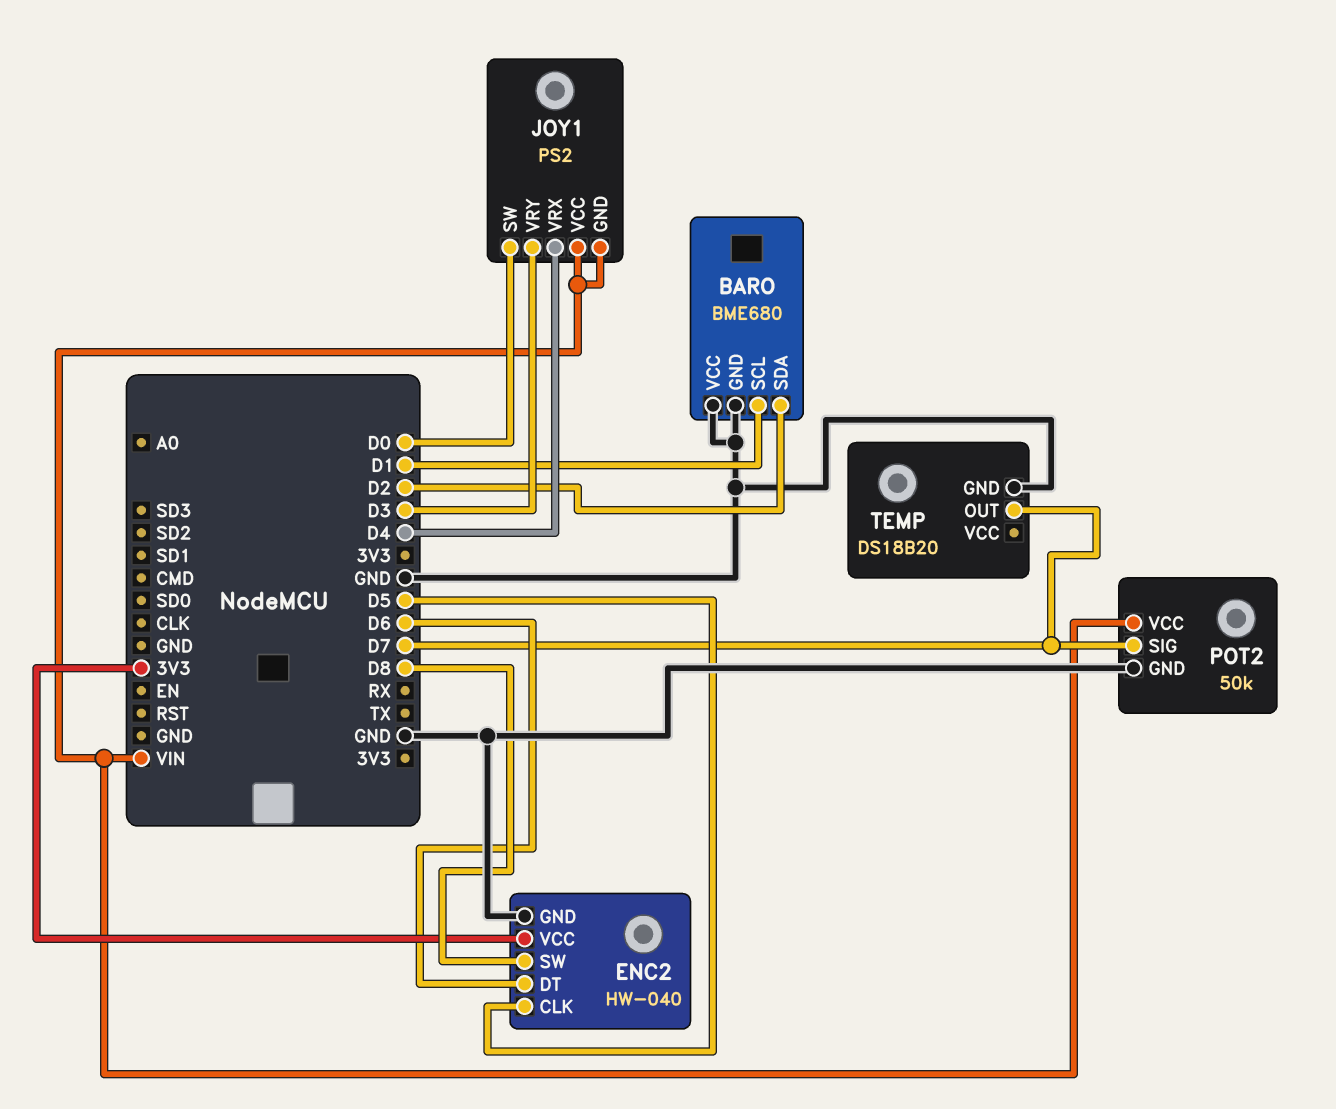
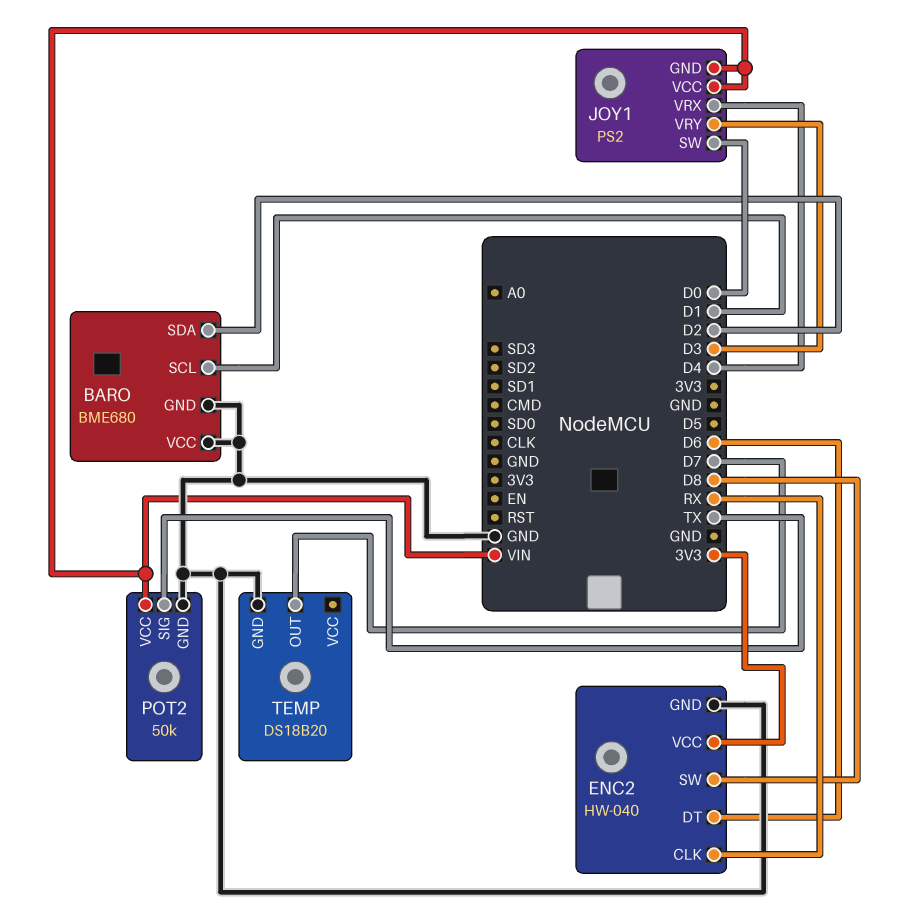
ENC2 pin CLK: D5 -> RX
POT2 pin SIG: D7 -> TX

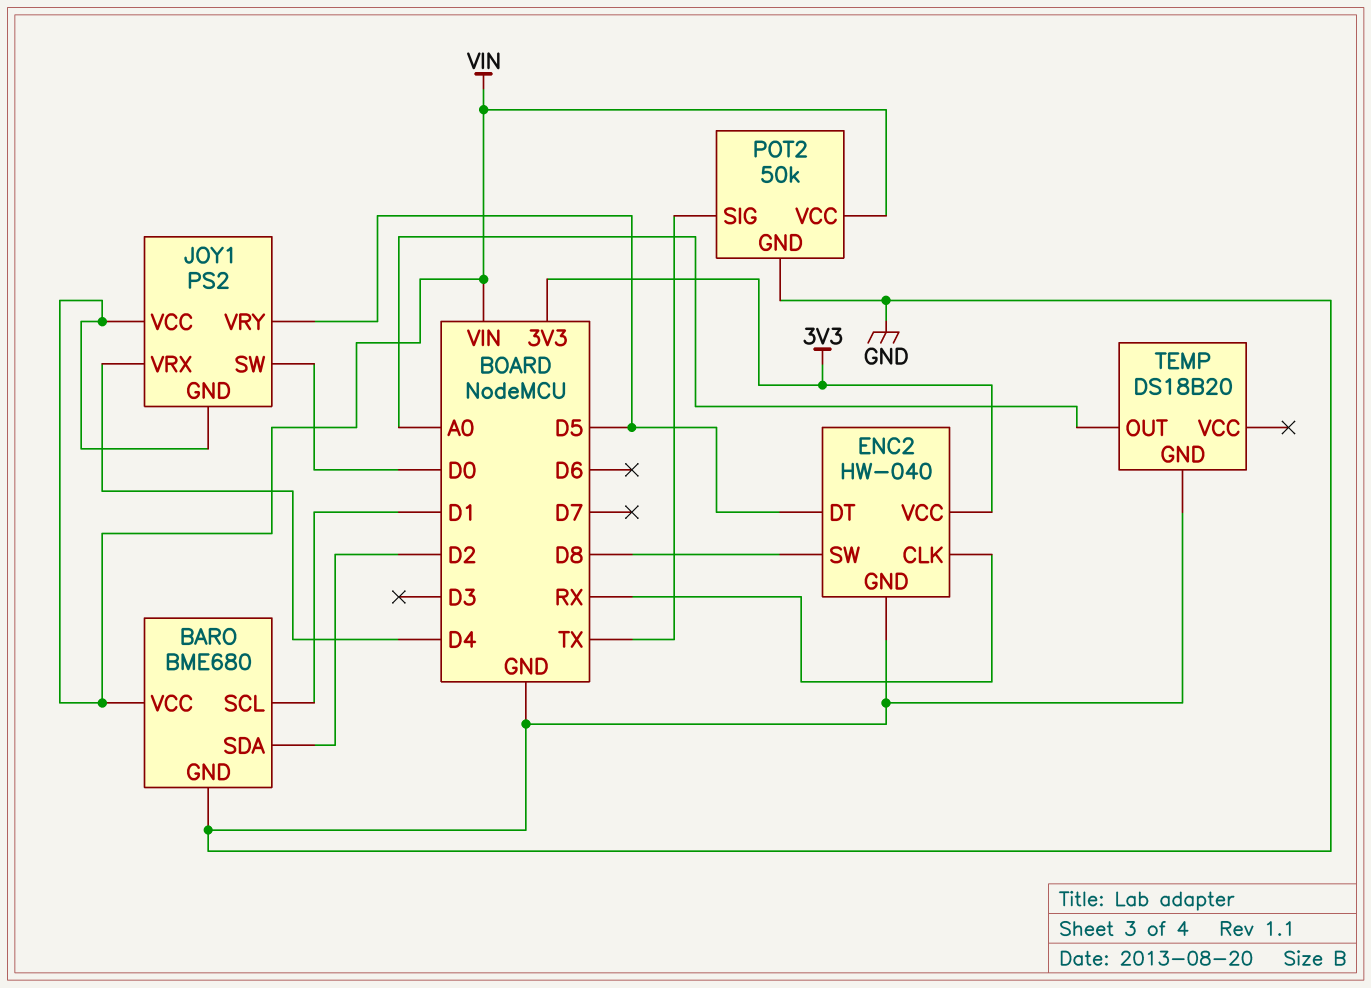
BARO pin VCC: GND -> VIN
ENC2 pin DT: D6 -> D5
JOY1 pin VRY: D3 -> D5
TEMP pin OUT: D7 -> A0

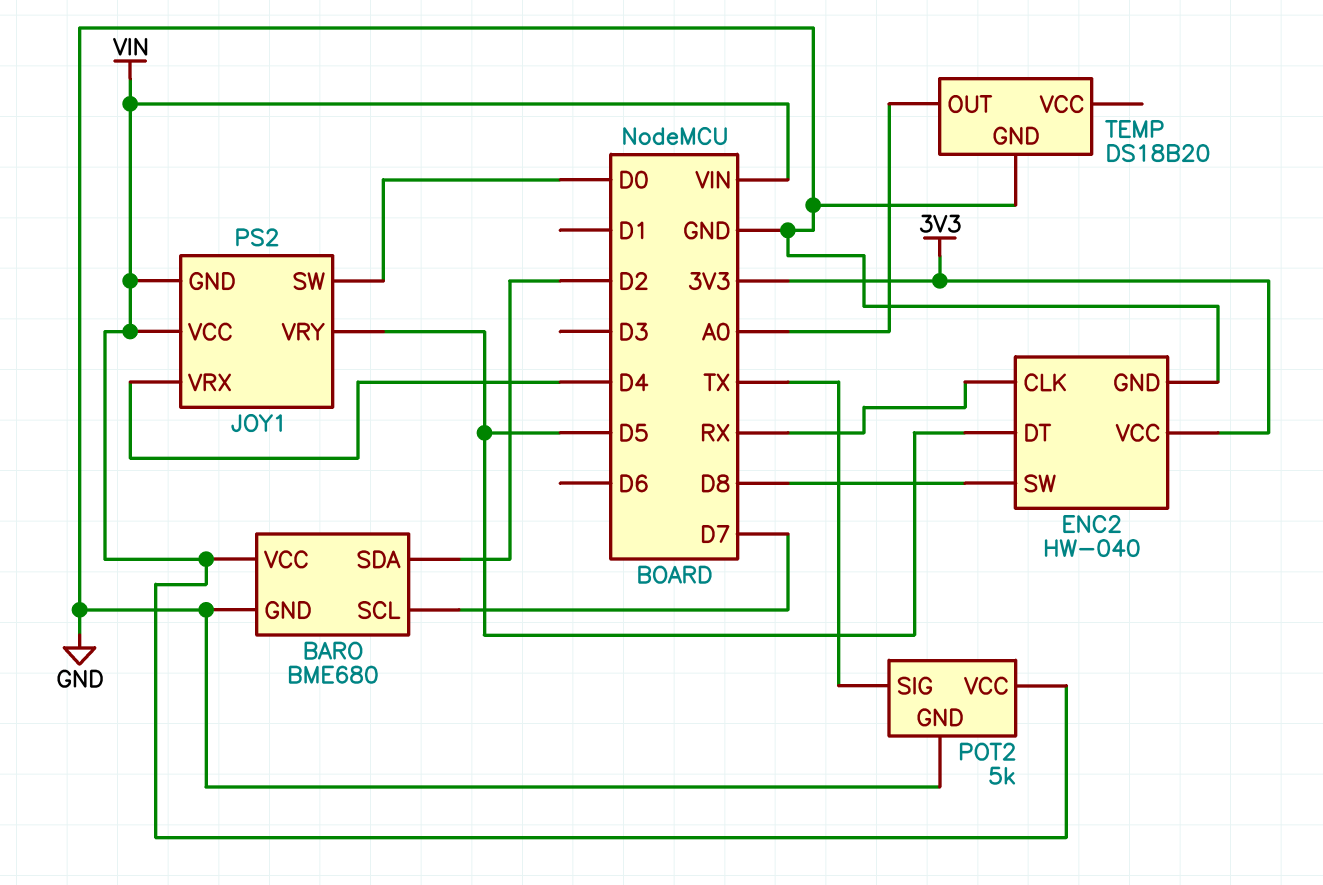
BARO pin SCL: D1 -> D7
POT2: 50k -> 5k

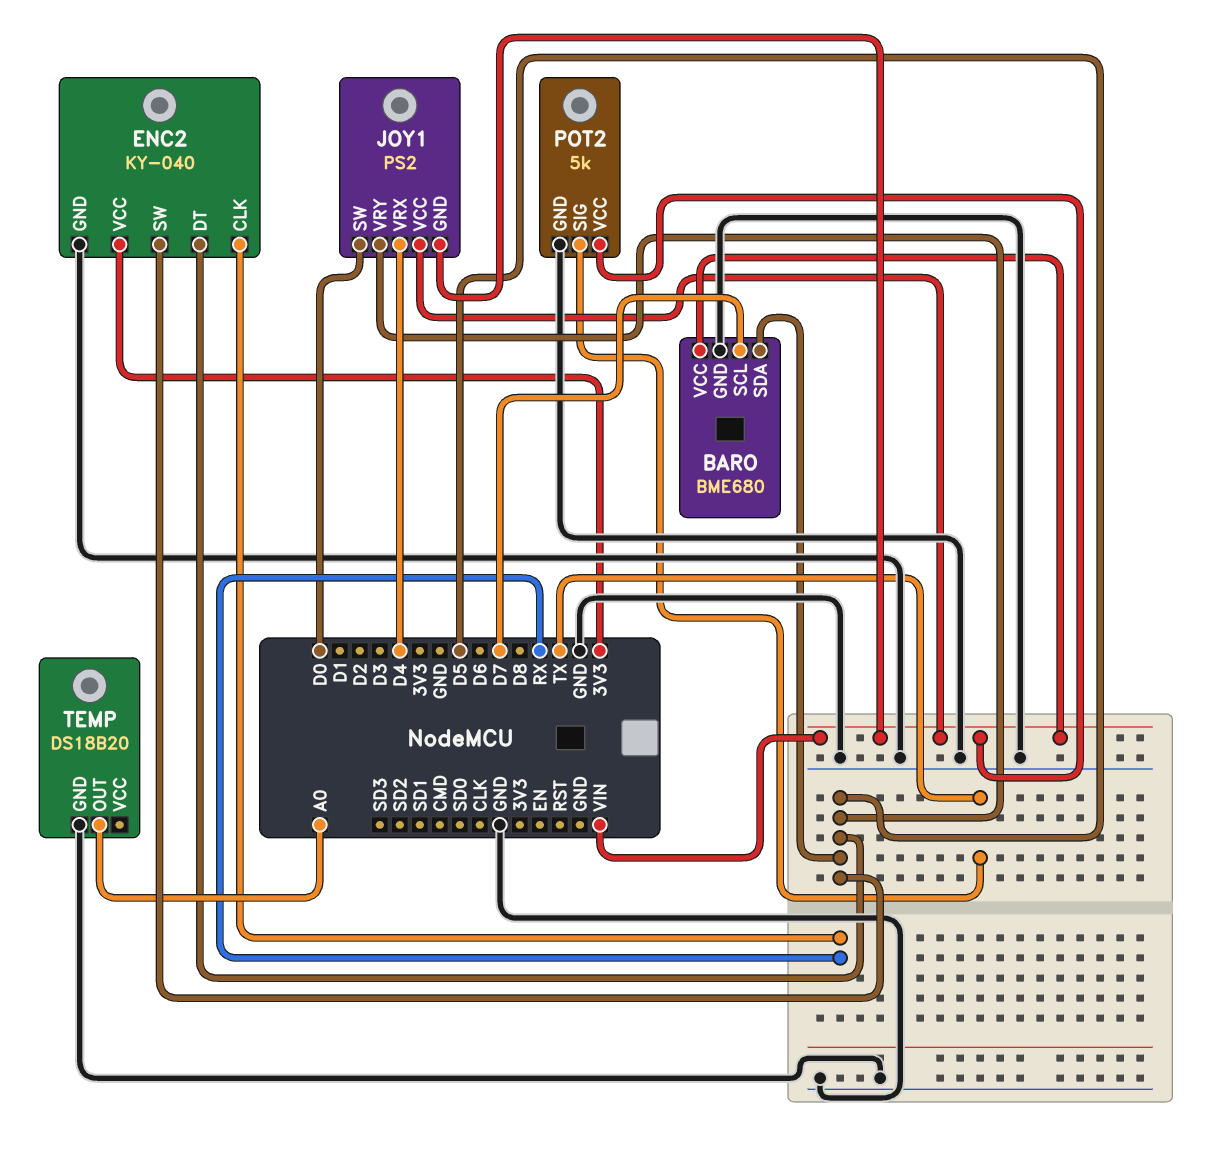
BARO pin SDA: D2 -> D5
ENC2: HW-040 -> KY-040
ENC2 pin SW: D8 -> D5

